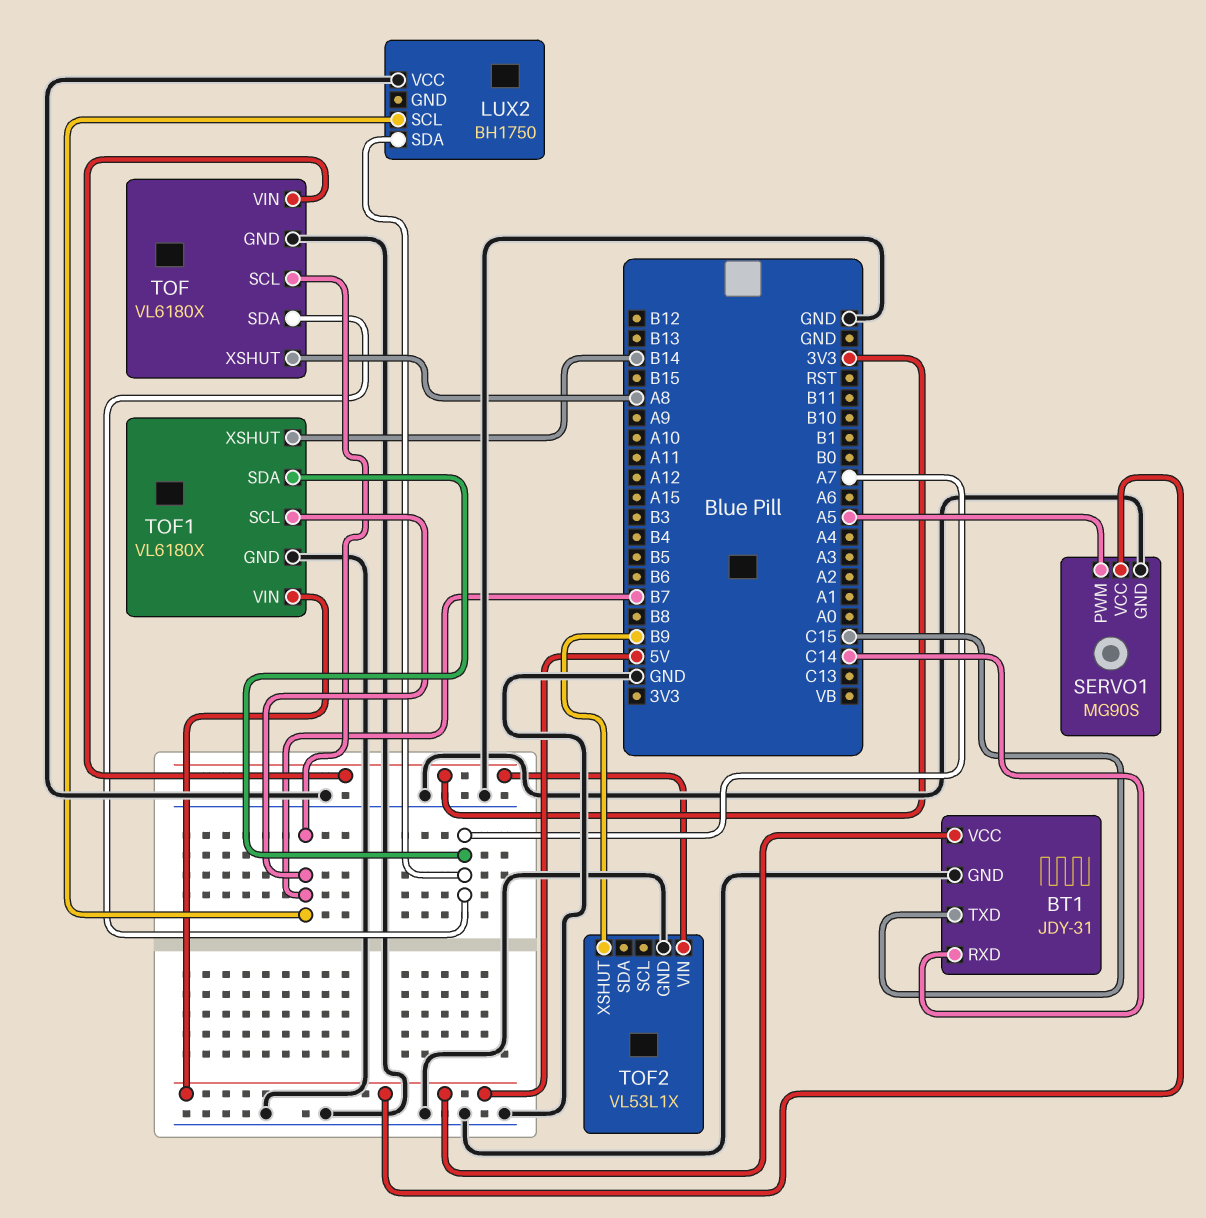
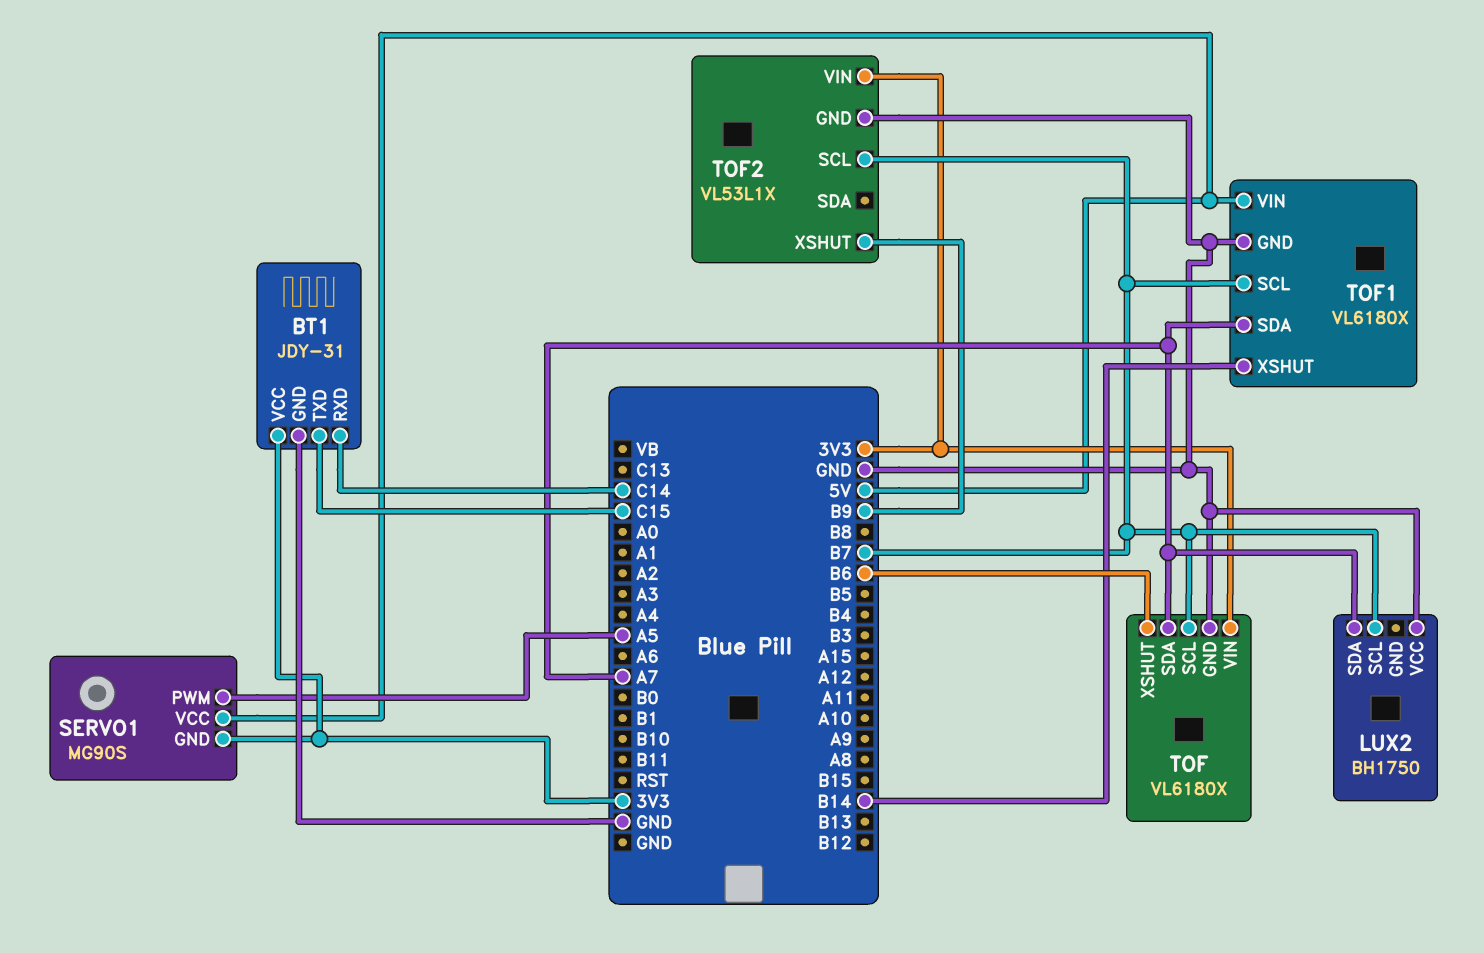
BT1 pin VCC: 5V -> 3V3
SERVO1 pin GND: GND -> 3V3
TOF pin XSHUT: A8 -> B6
TOF2 pin SCL: none -> B7

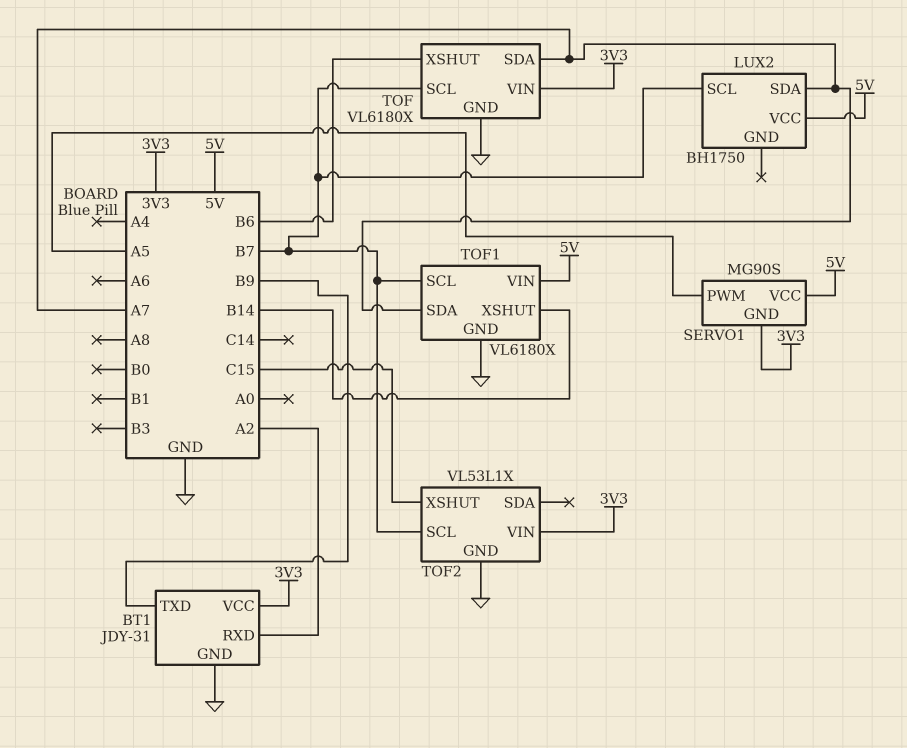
BT1 pin RXD: C14 -> A2
BT1 pin TXD: C15 -> B9
LUX2 pin VCC: GND -> 5V
TOF2 pin XSHUT: B9 -> C15

